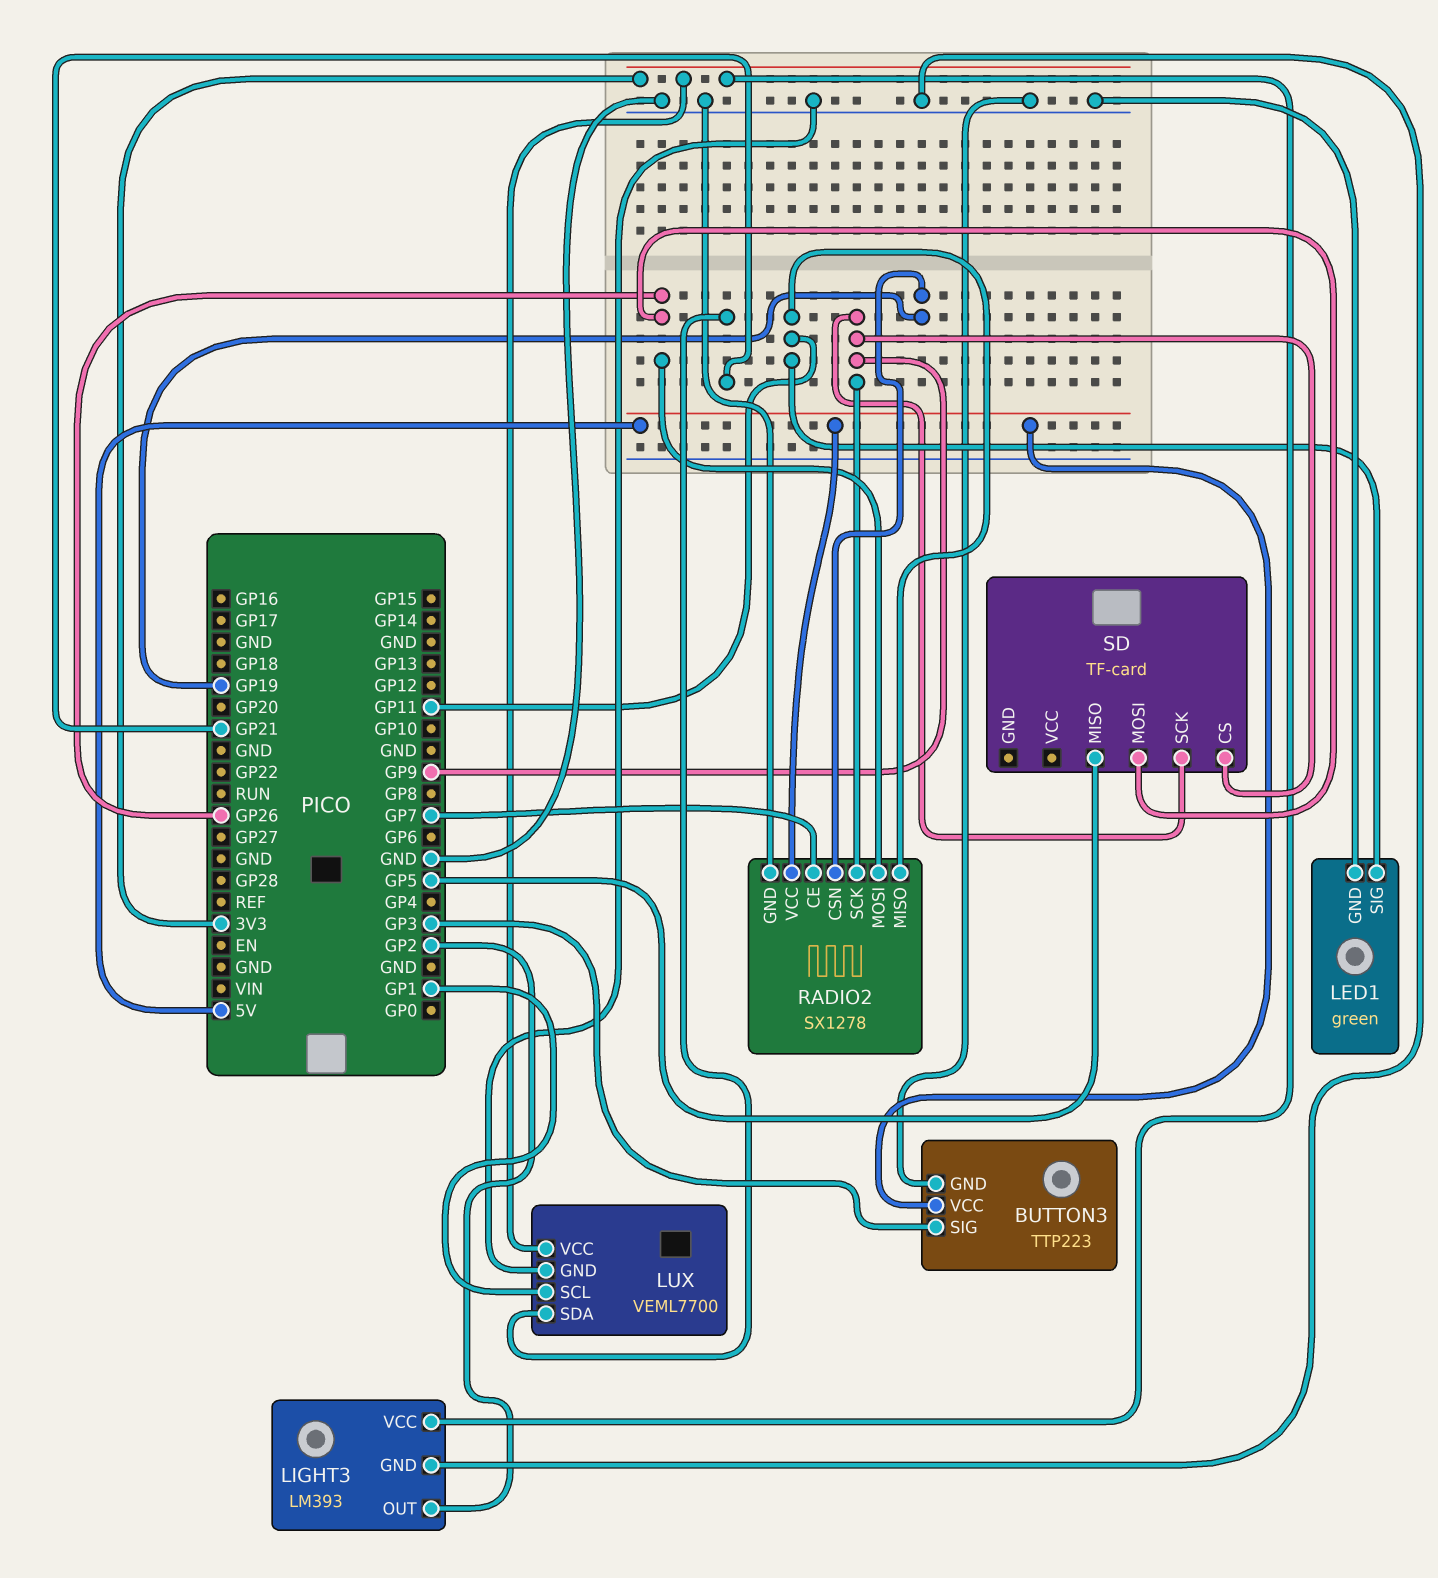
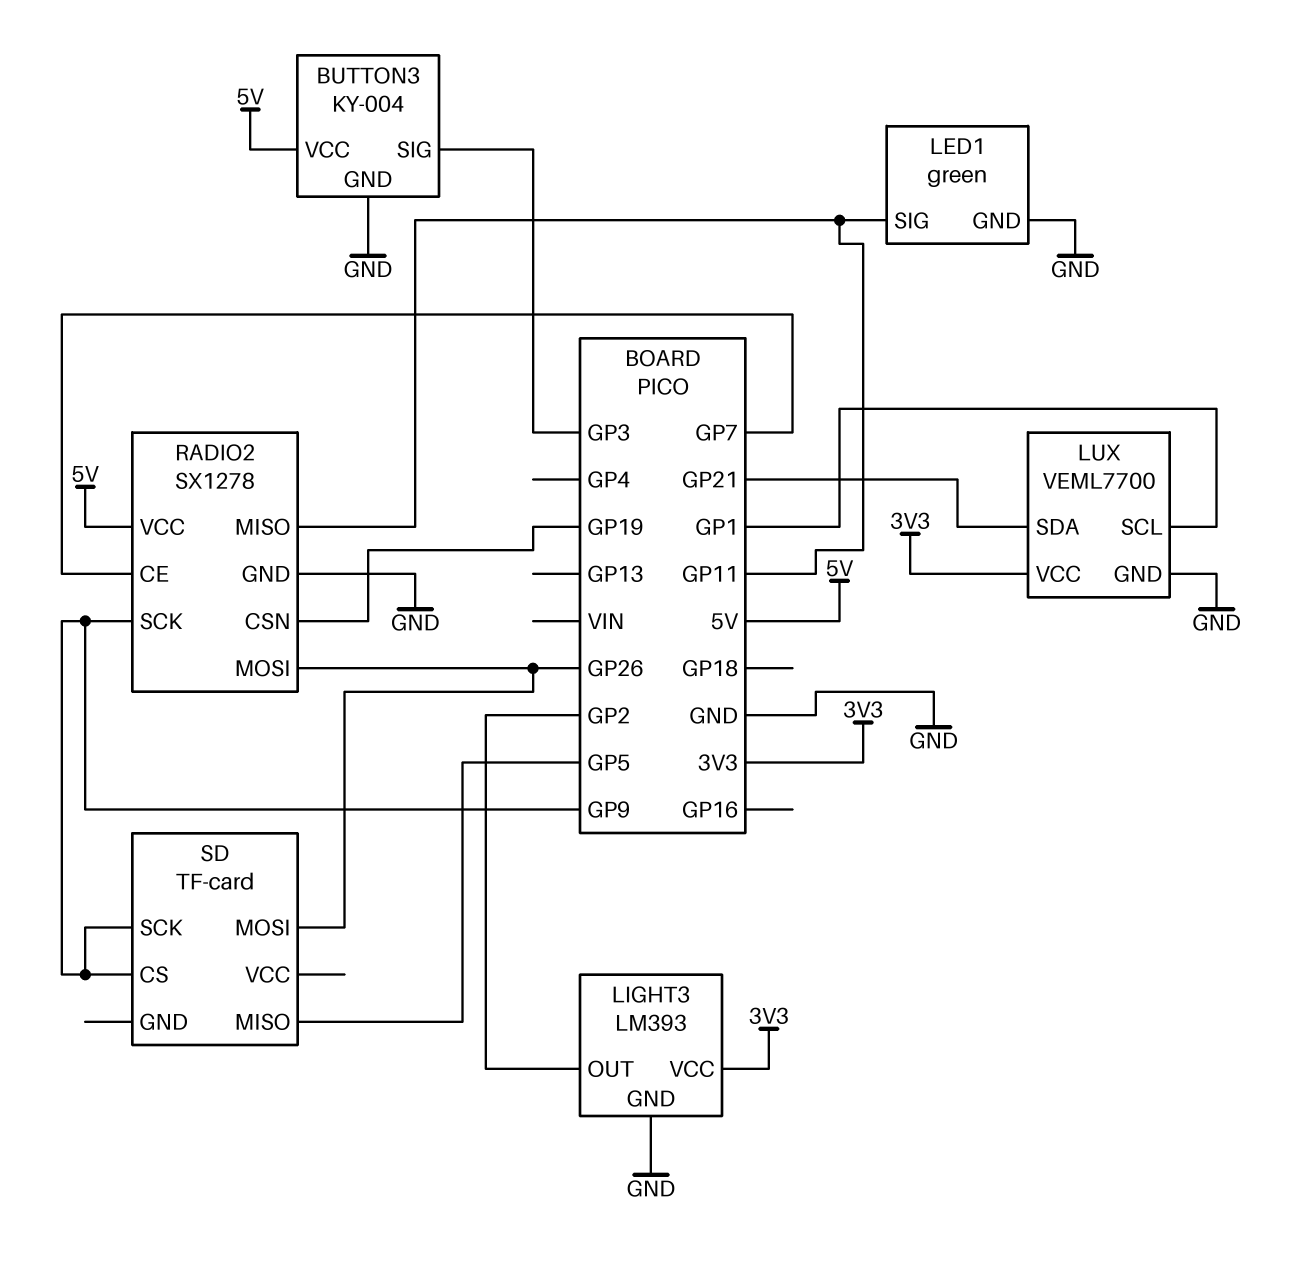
BUTTON3: TTP223 -> KY-004

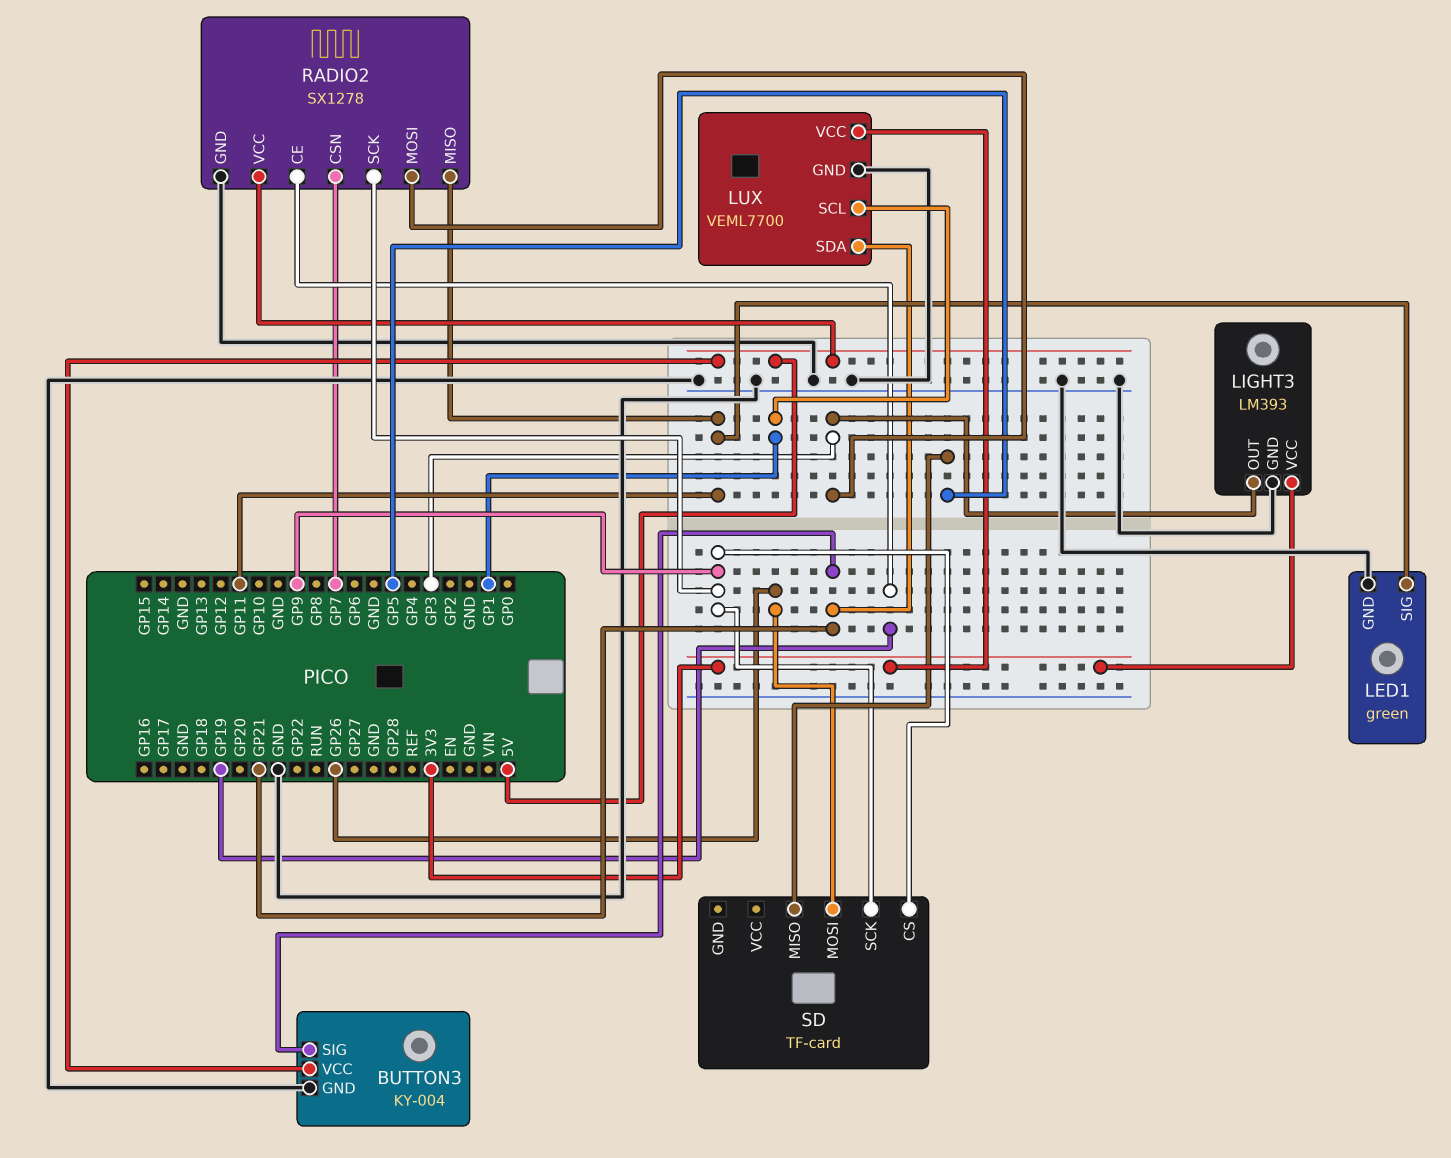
BUTTON3 pin SIG: GP3 -> GP21
LIGHT3 pin OUT: GP2 -> GP3
RADIO2 pin CE: GP7 -> GP19
RADIO2 pin CSN: GP19 -> GP7
RADIO2 pin MOSI: GP26 -> GP3

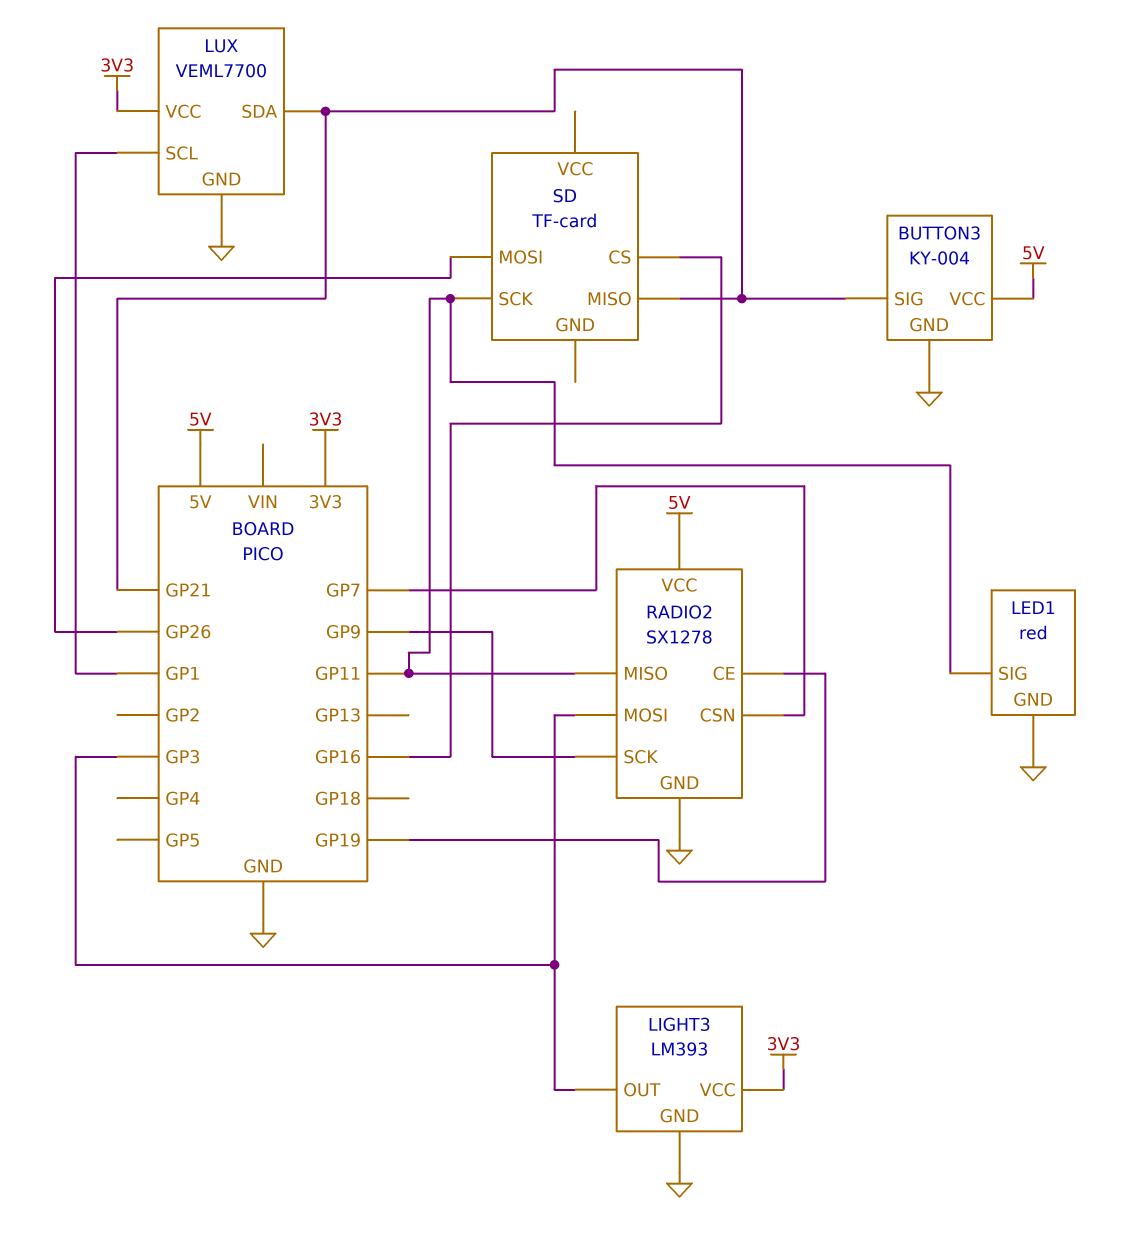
LED1: green -> red
SD pin CS: GP9 -> GP16
SD pin MISO: GP5 -> GP21
SD pin SCK: GP9 -> GP11

